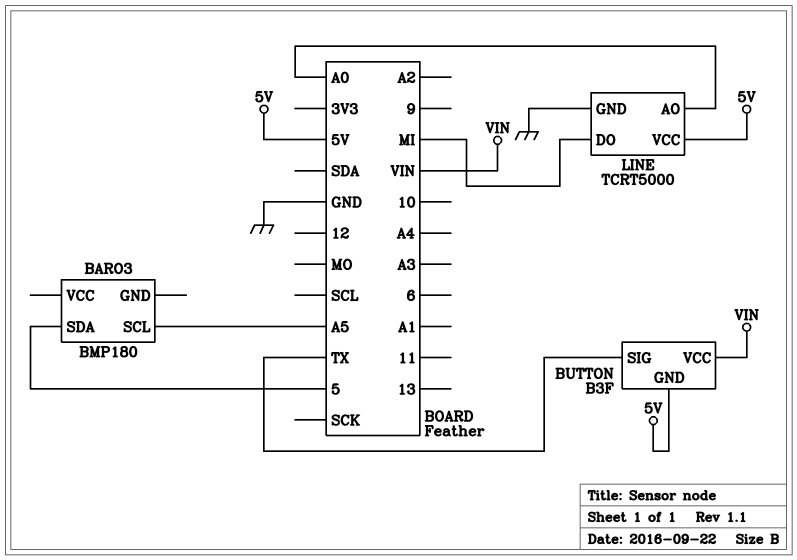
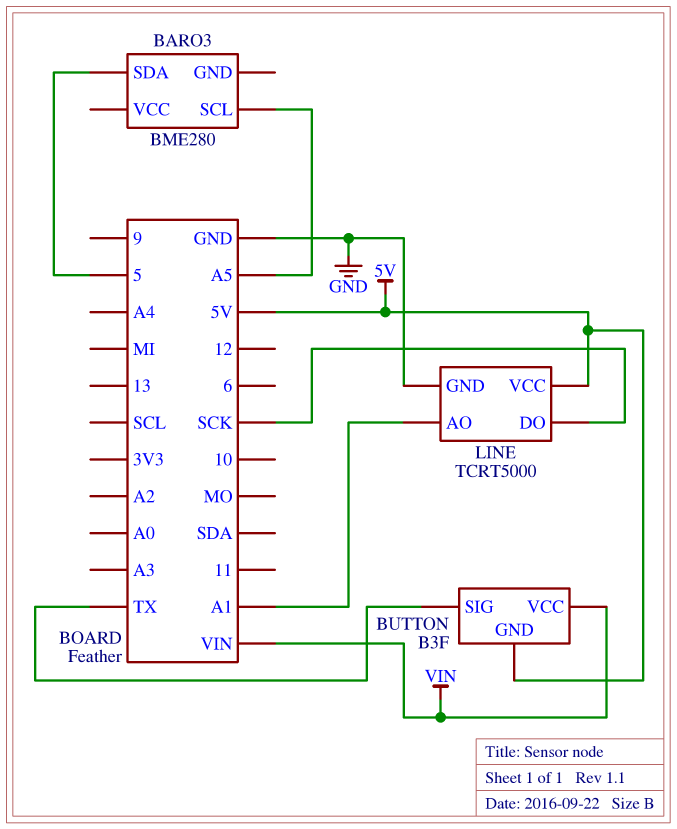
BARO3: BMP180 -> BME280
LINE pin AO: A0 -> A1
LINE pin DO: MI -> SCK

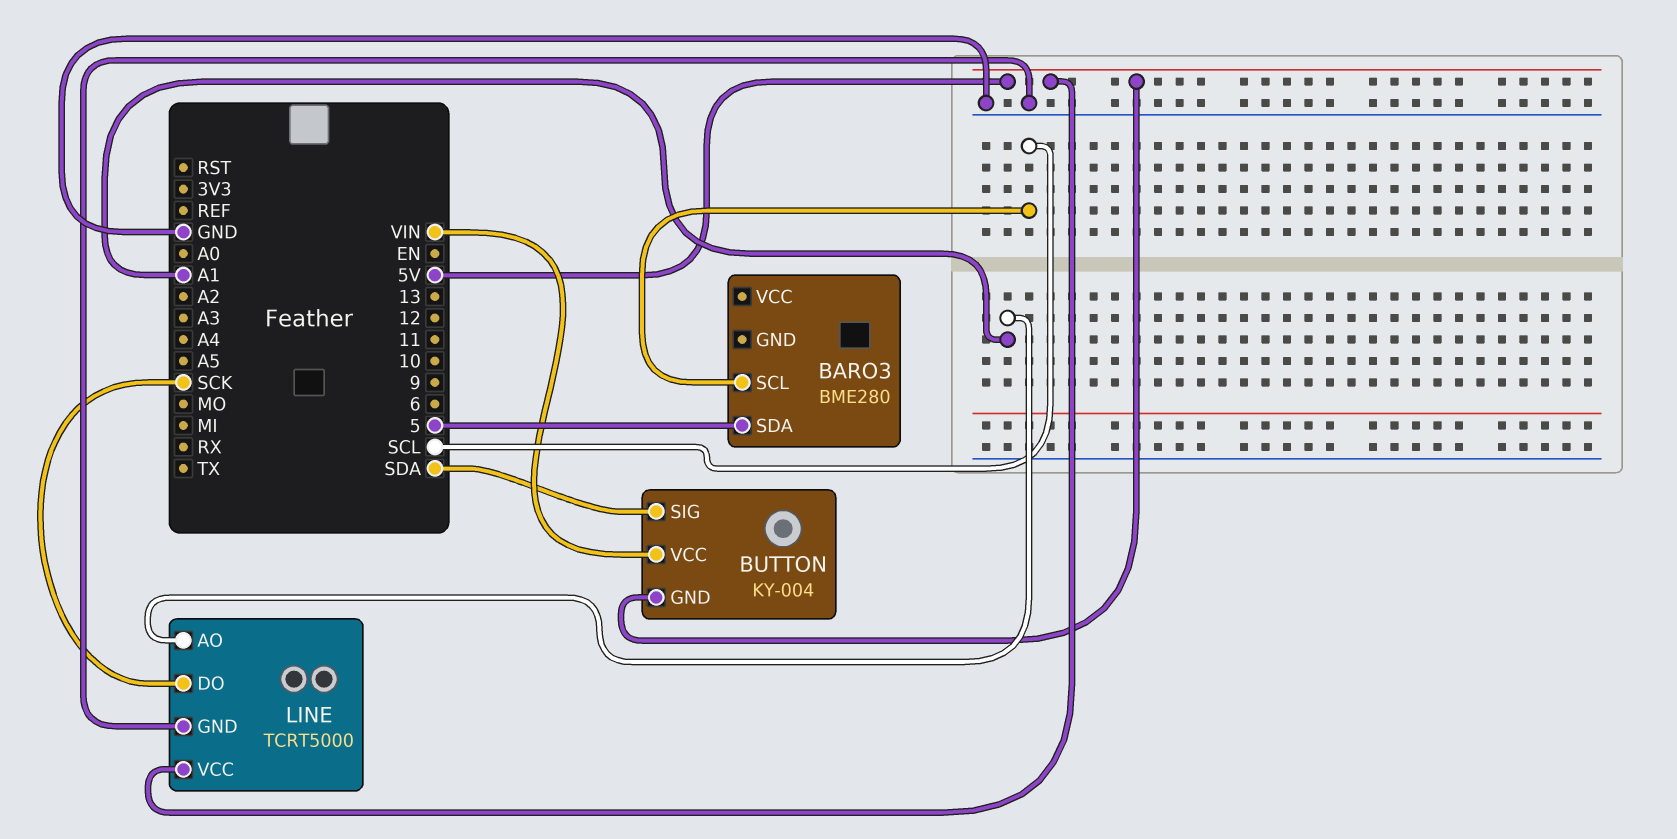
BARO3 pin SCL: A5 -> SCL
BUTTON: B3F -> KY-004
BUTTON pin SIG: TX -> SDA

